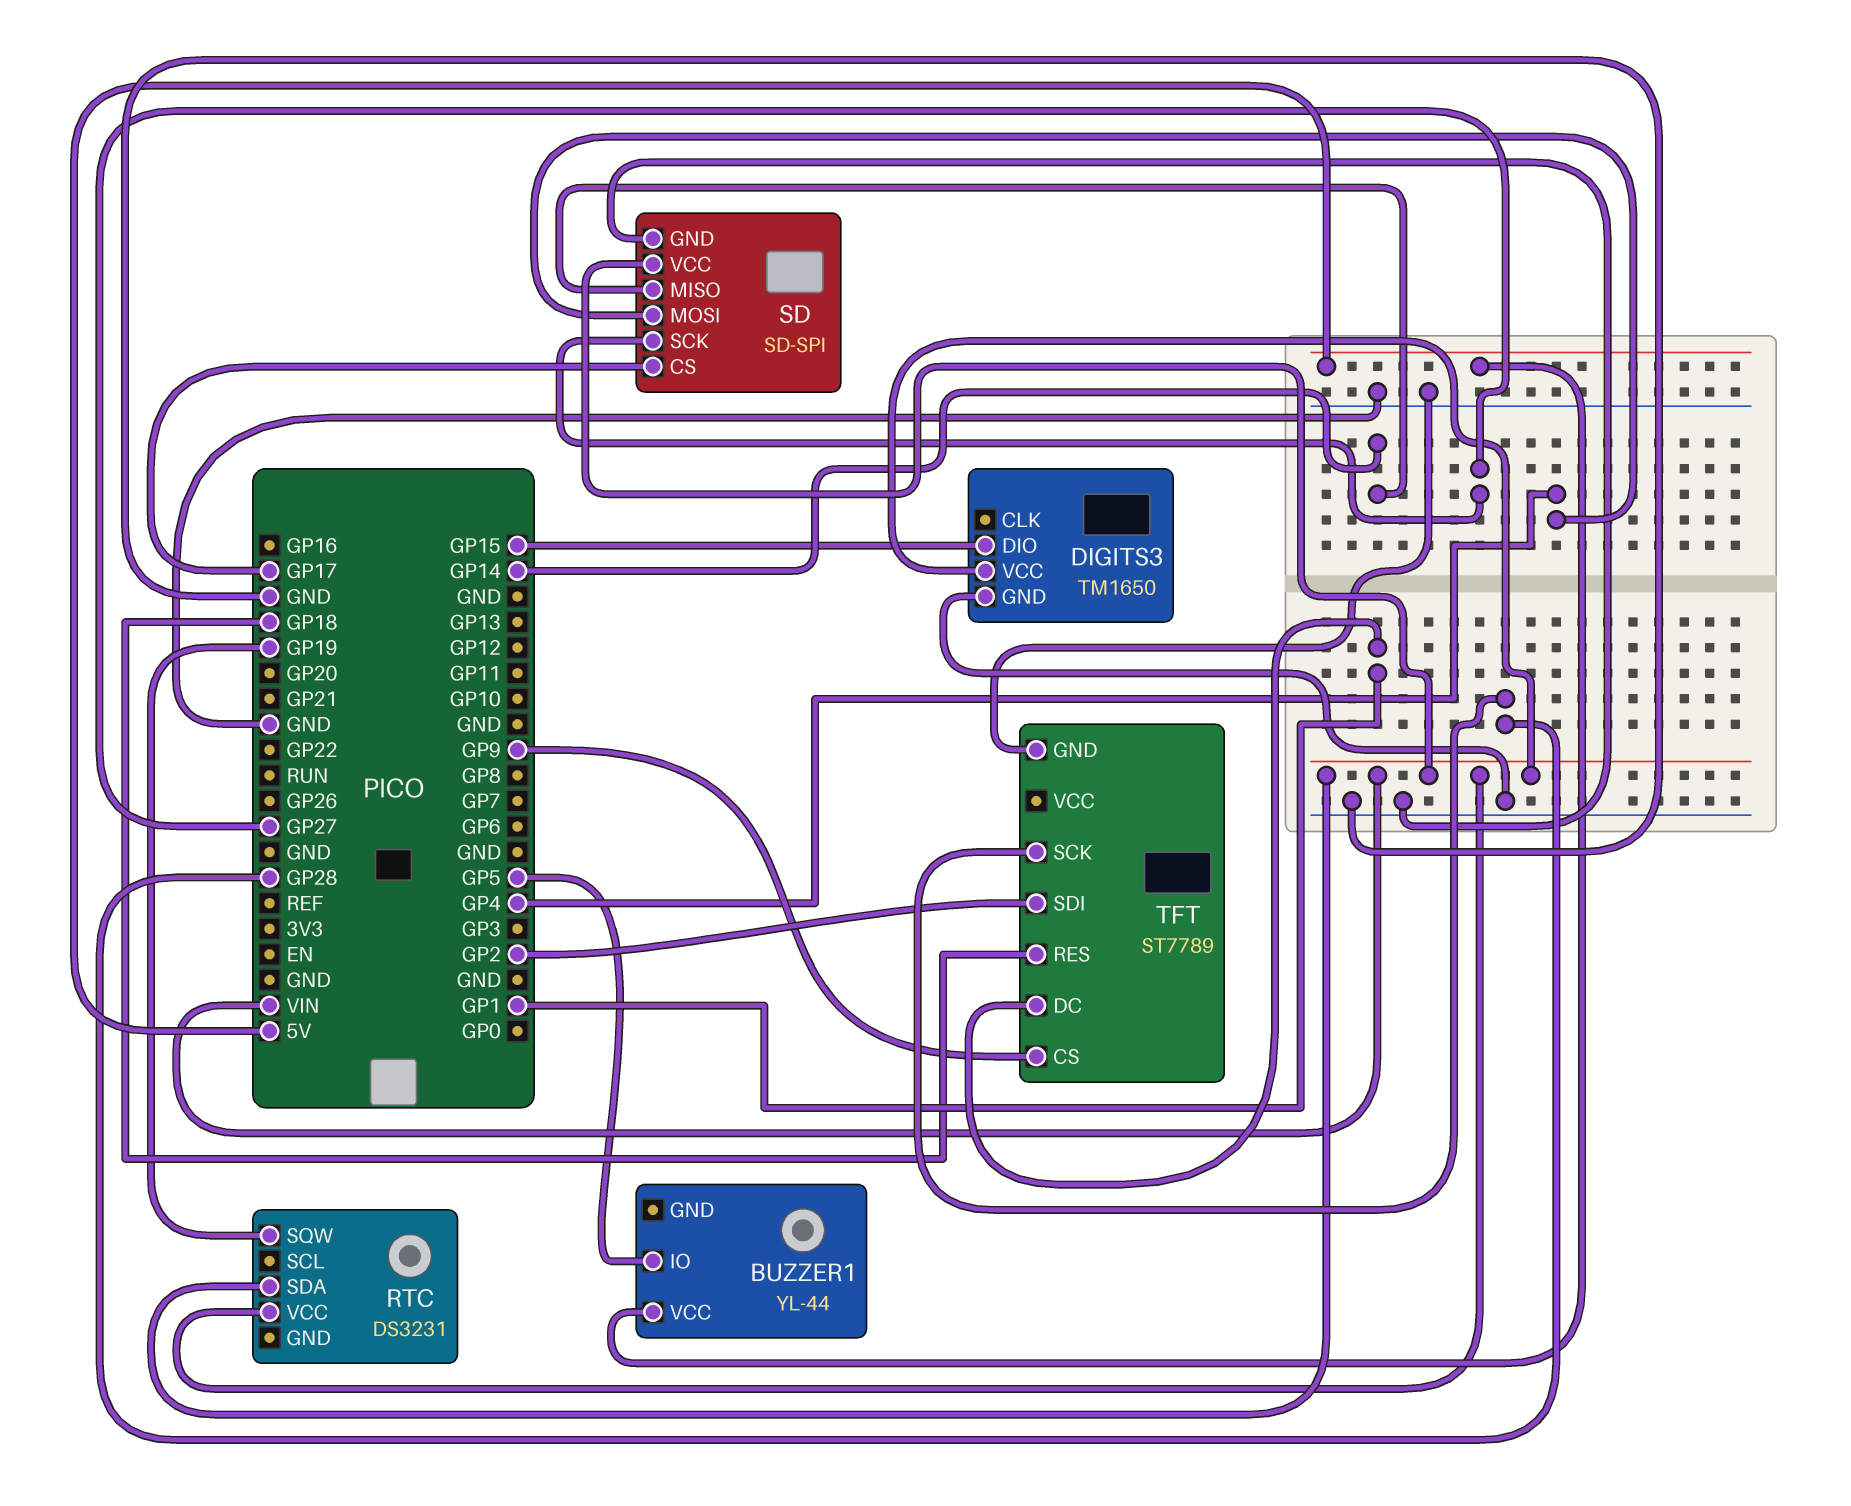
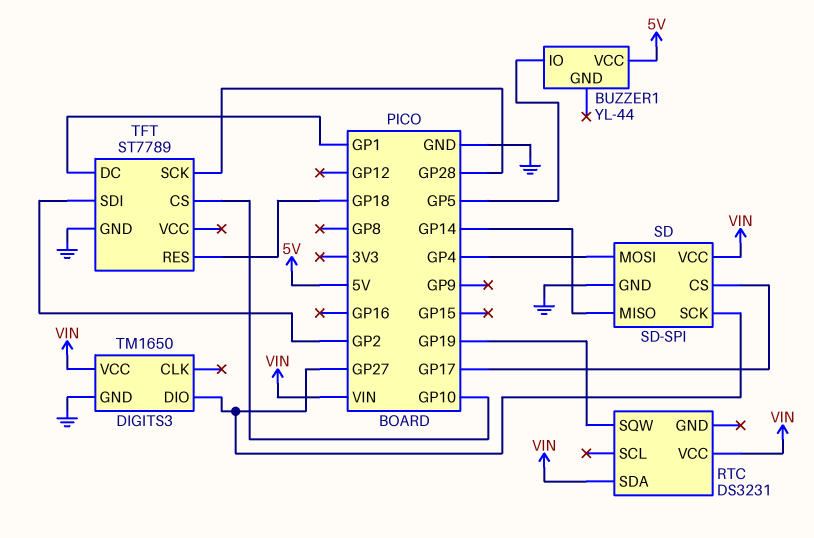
DIGITS3 pin DIO: GP15 -> GP27
TFT pin CS: GP9 -> GP10

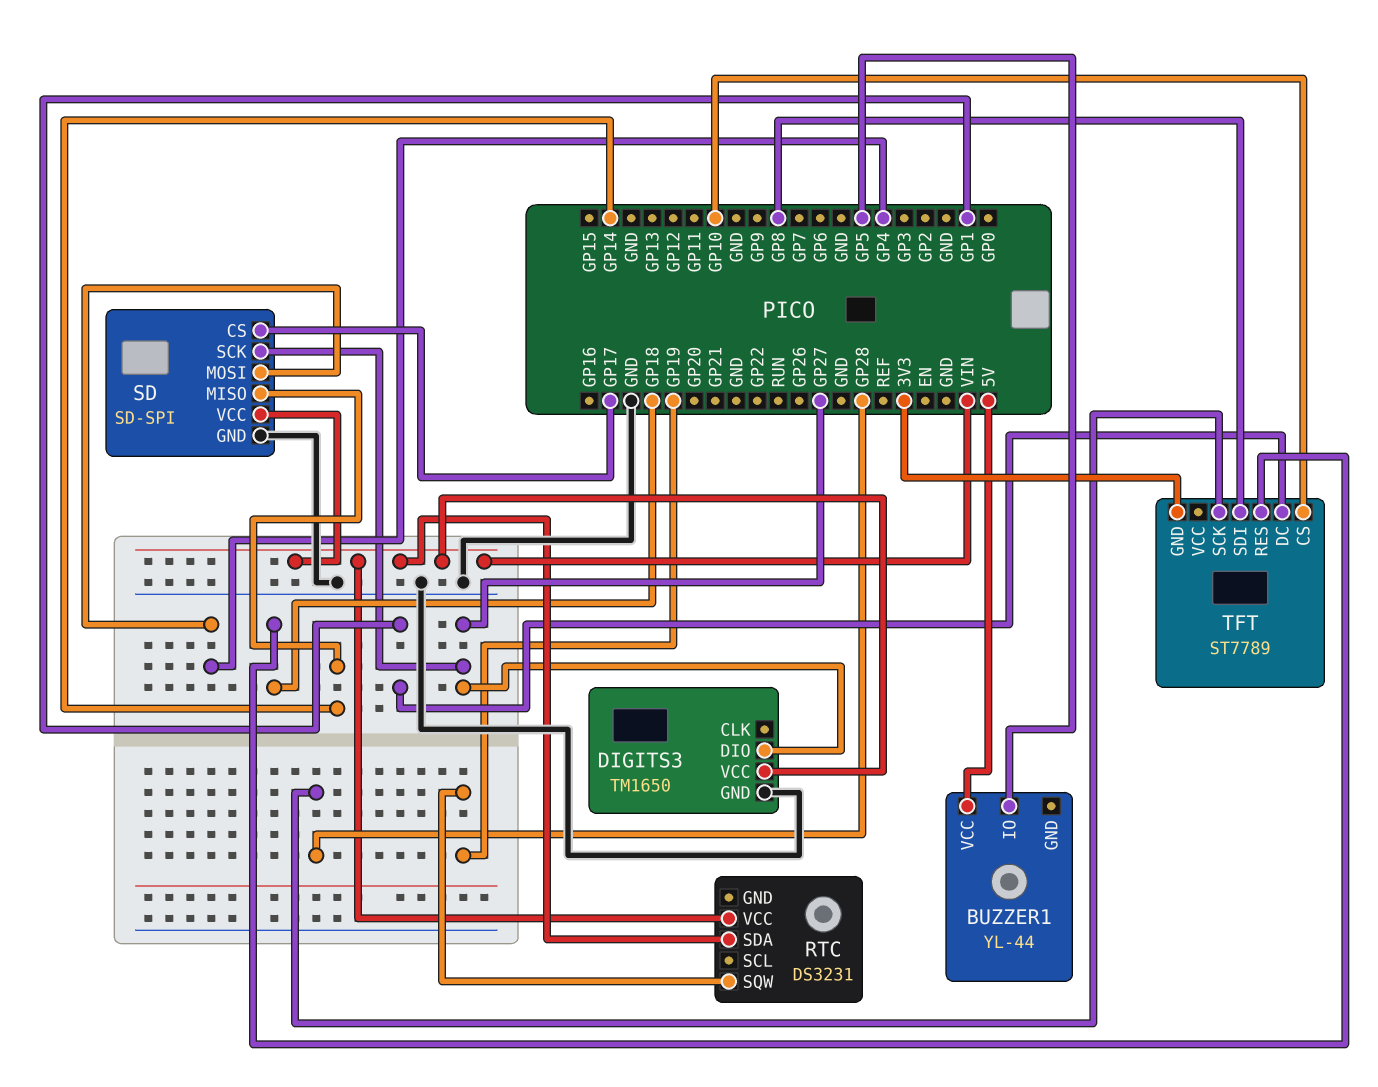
TFT pin GND: GND -> 3V3
TFT pin SDI: GP2 -> GP8

